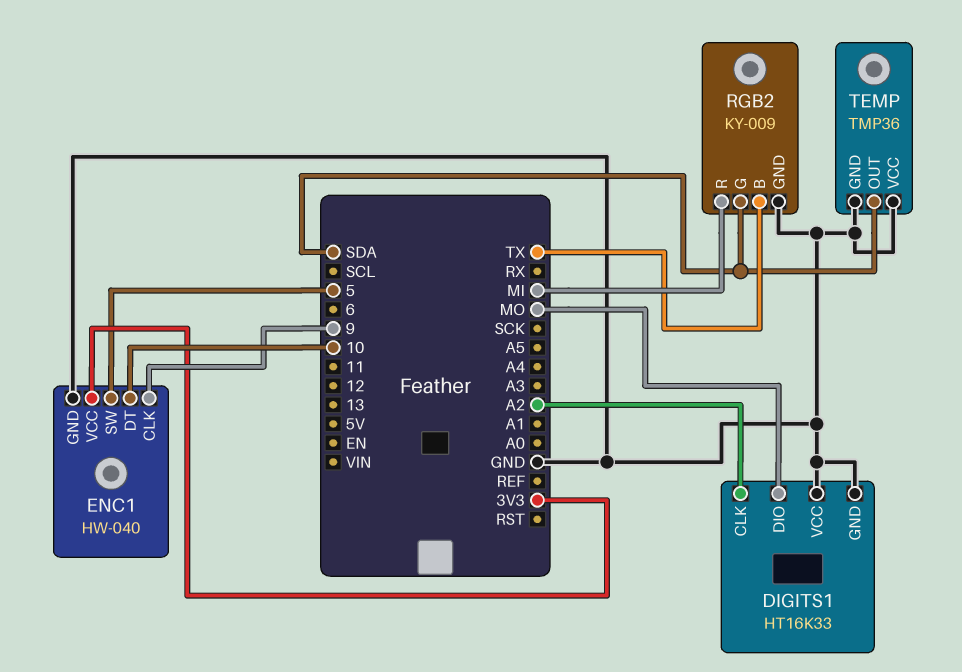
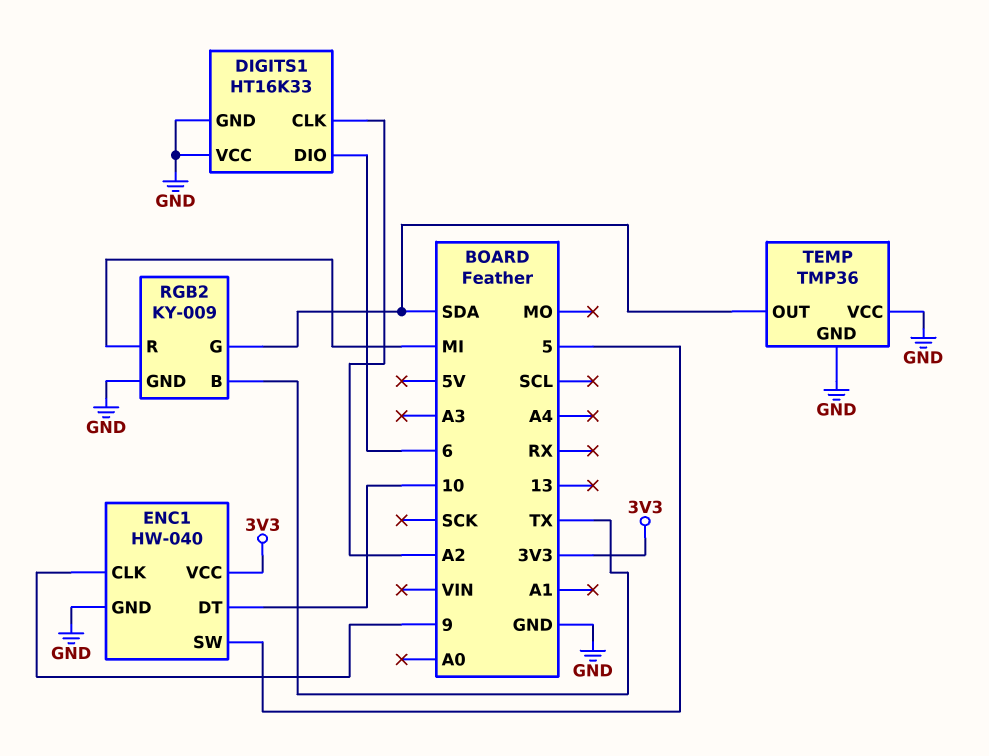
DIGITS1 pin DIO: MO -> 6

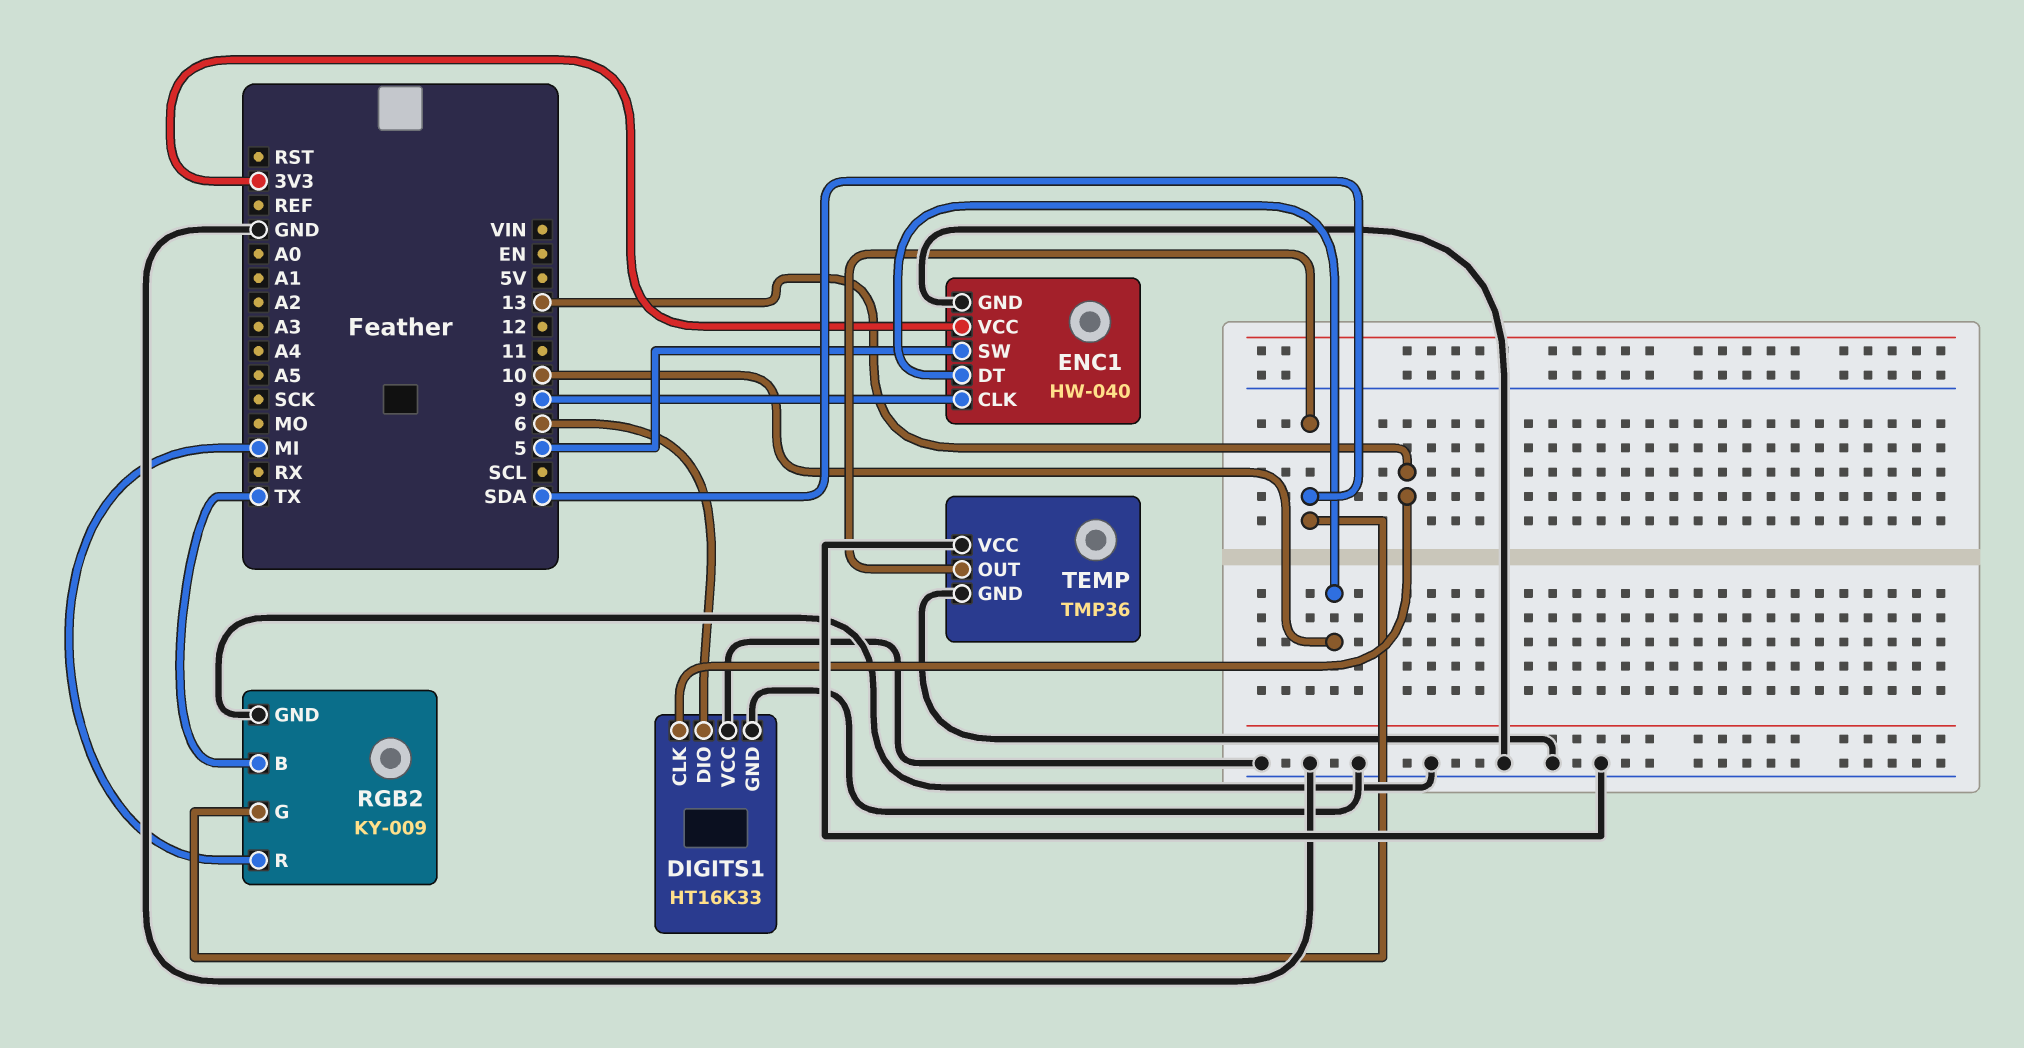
DIGITS1 pin CLK: A2 -> 13

